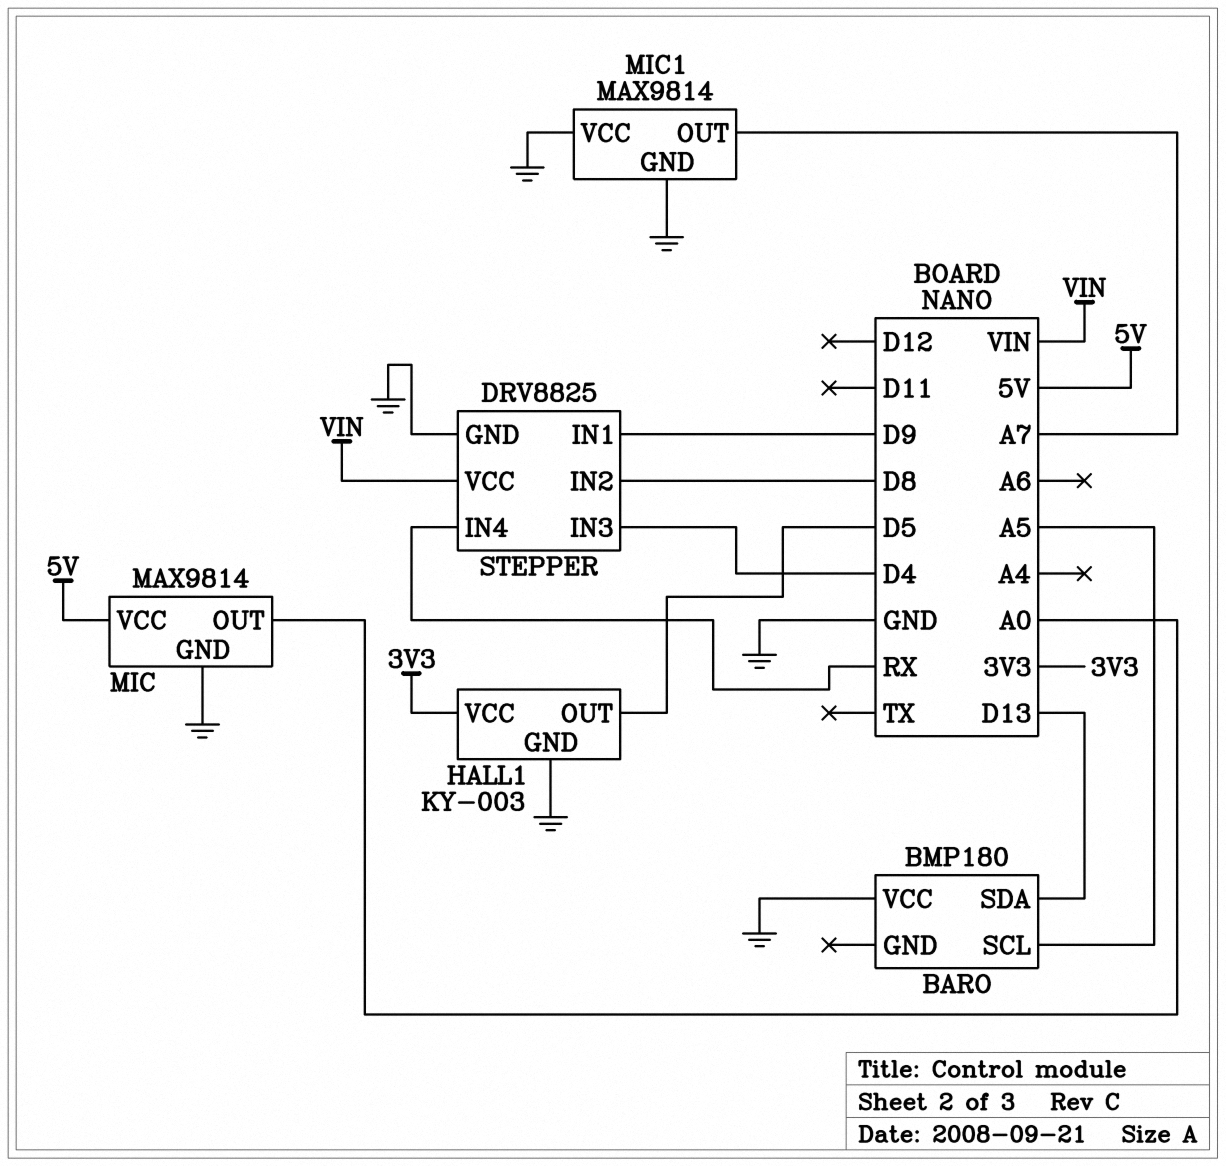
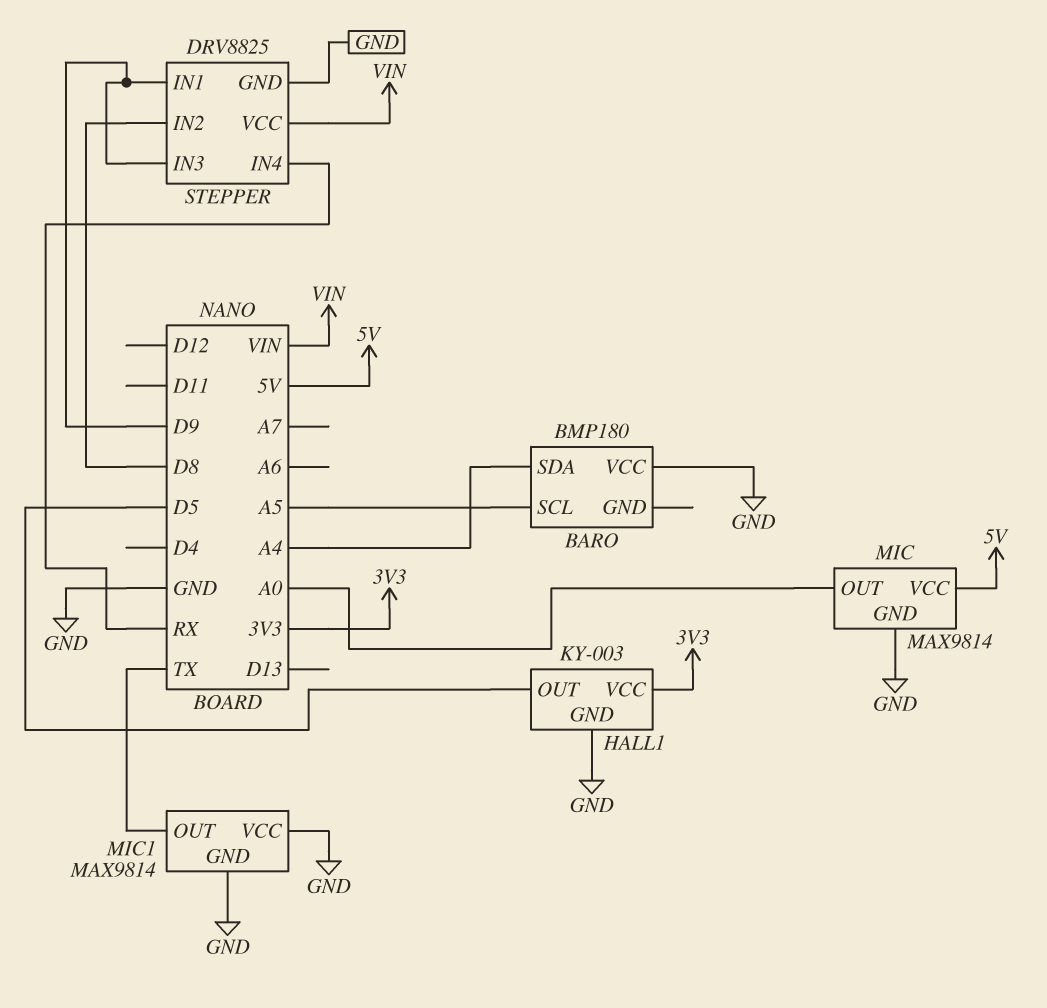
BARO pin SDA: D13 -> A4
MIC1 pin OUT: A7 -> TX
STEPPER pin IN3: D4 -> D9

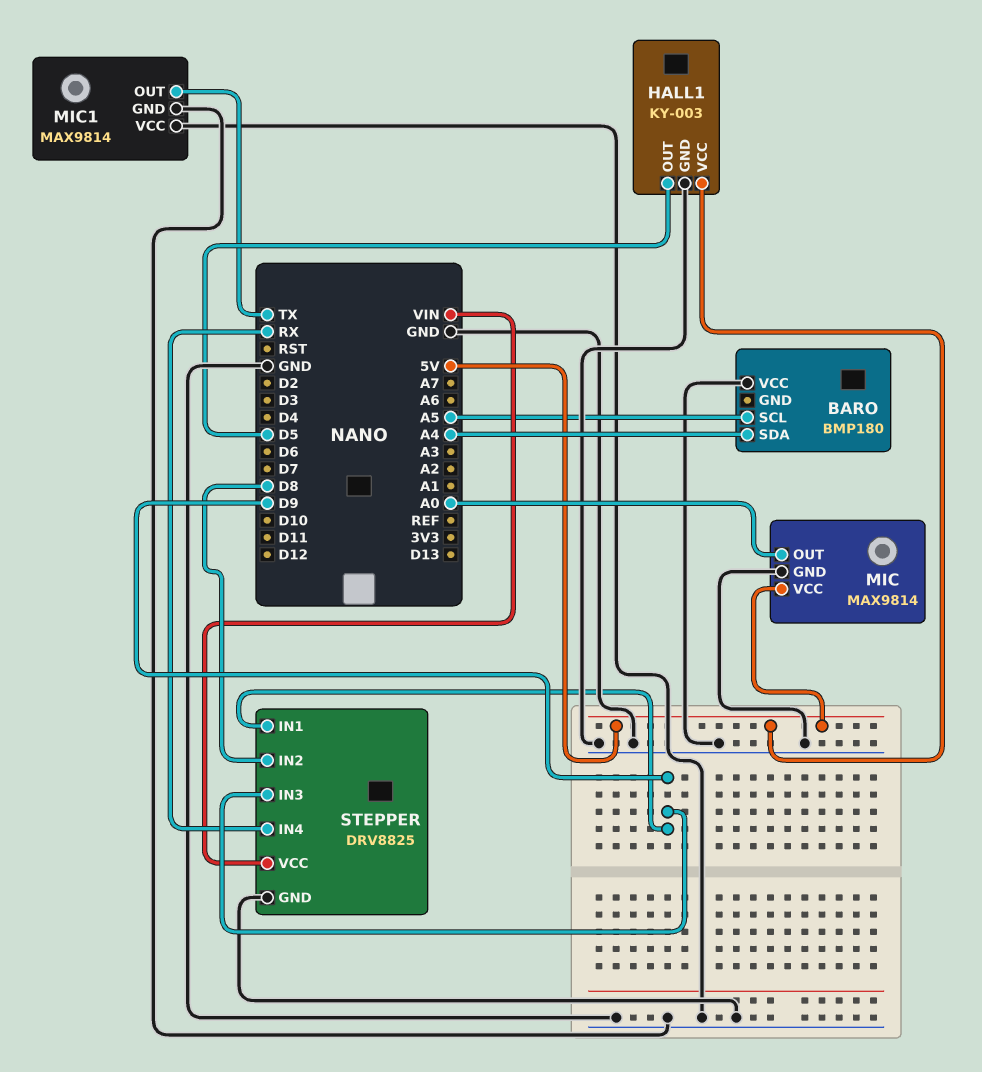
HALL1 pin VCC: 3V3 -> 5V

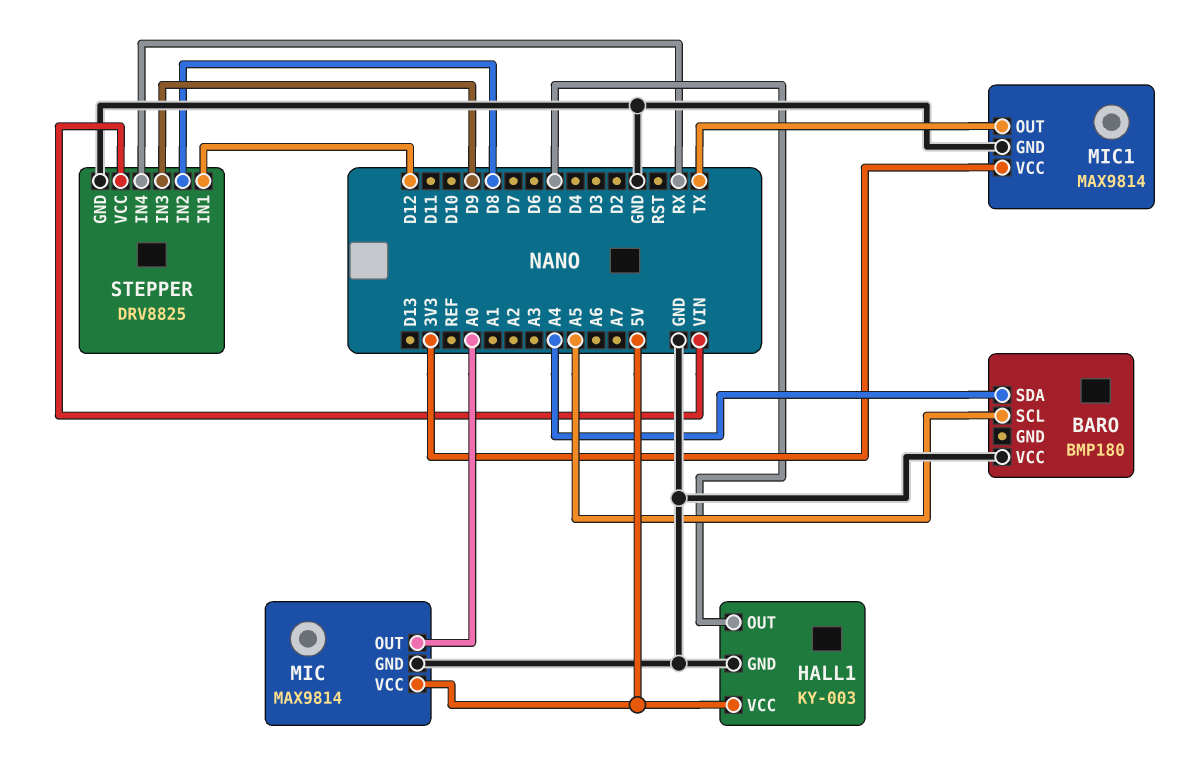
MIC1 pin VCC: GND -> 3V3
STEPPER pin IN1: D9 -> D12

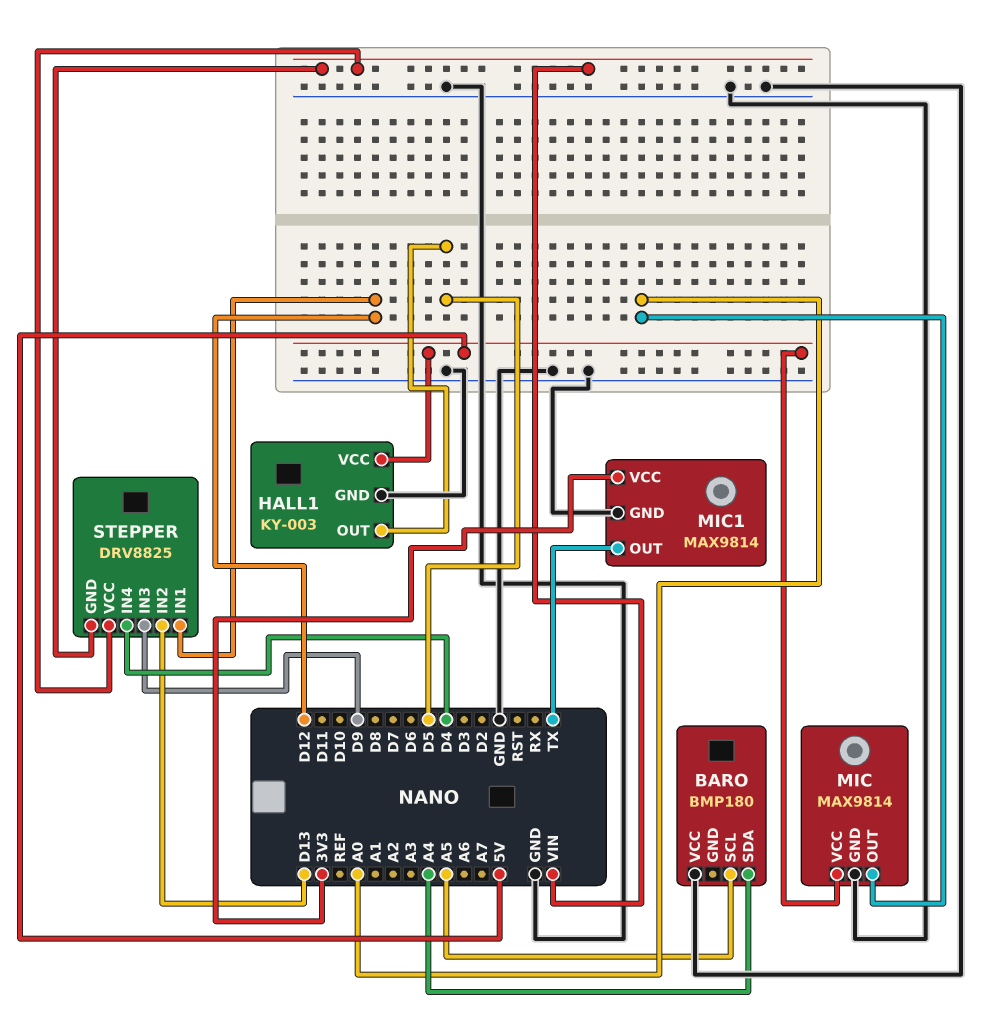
STEPPER pin GND: GND -> VIN
STEPPER pin IN2: D8 -> D13
STEPPER pin IN4: RX -> D4

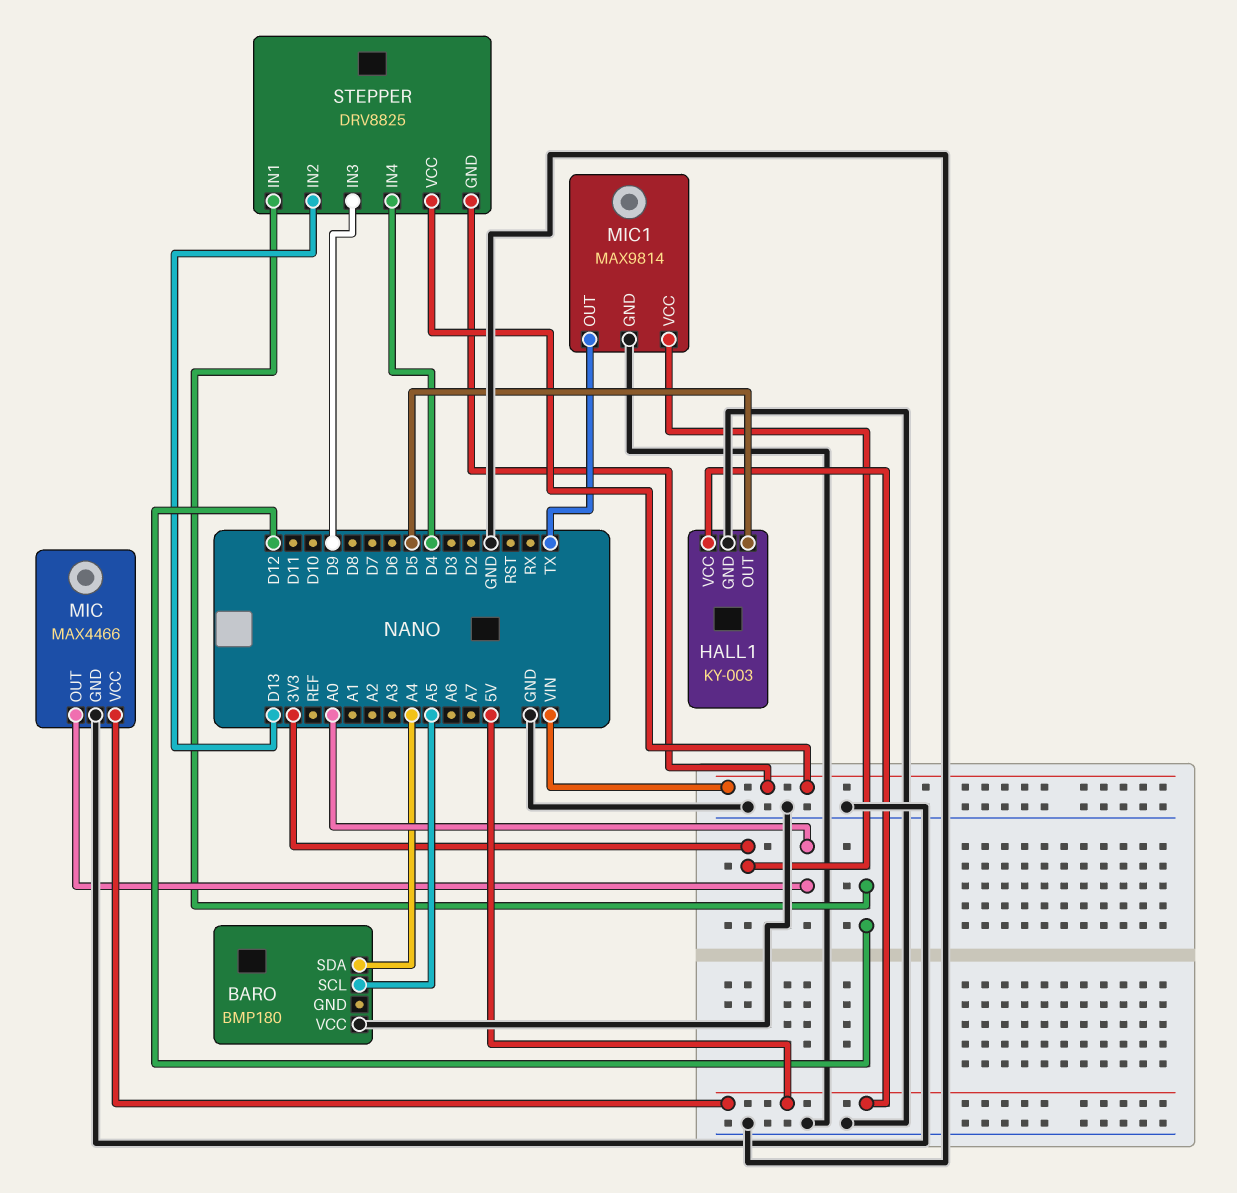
MIC: MAX9814 -> MAX4466

